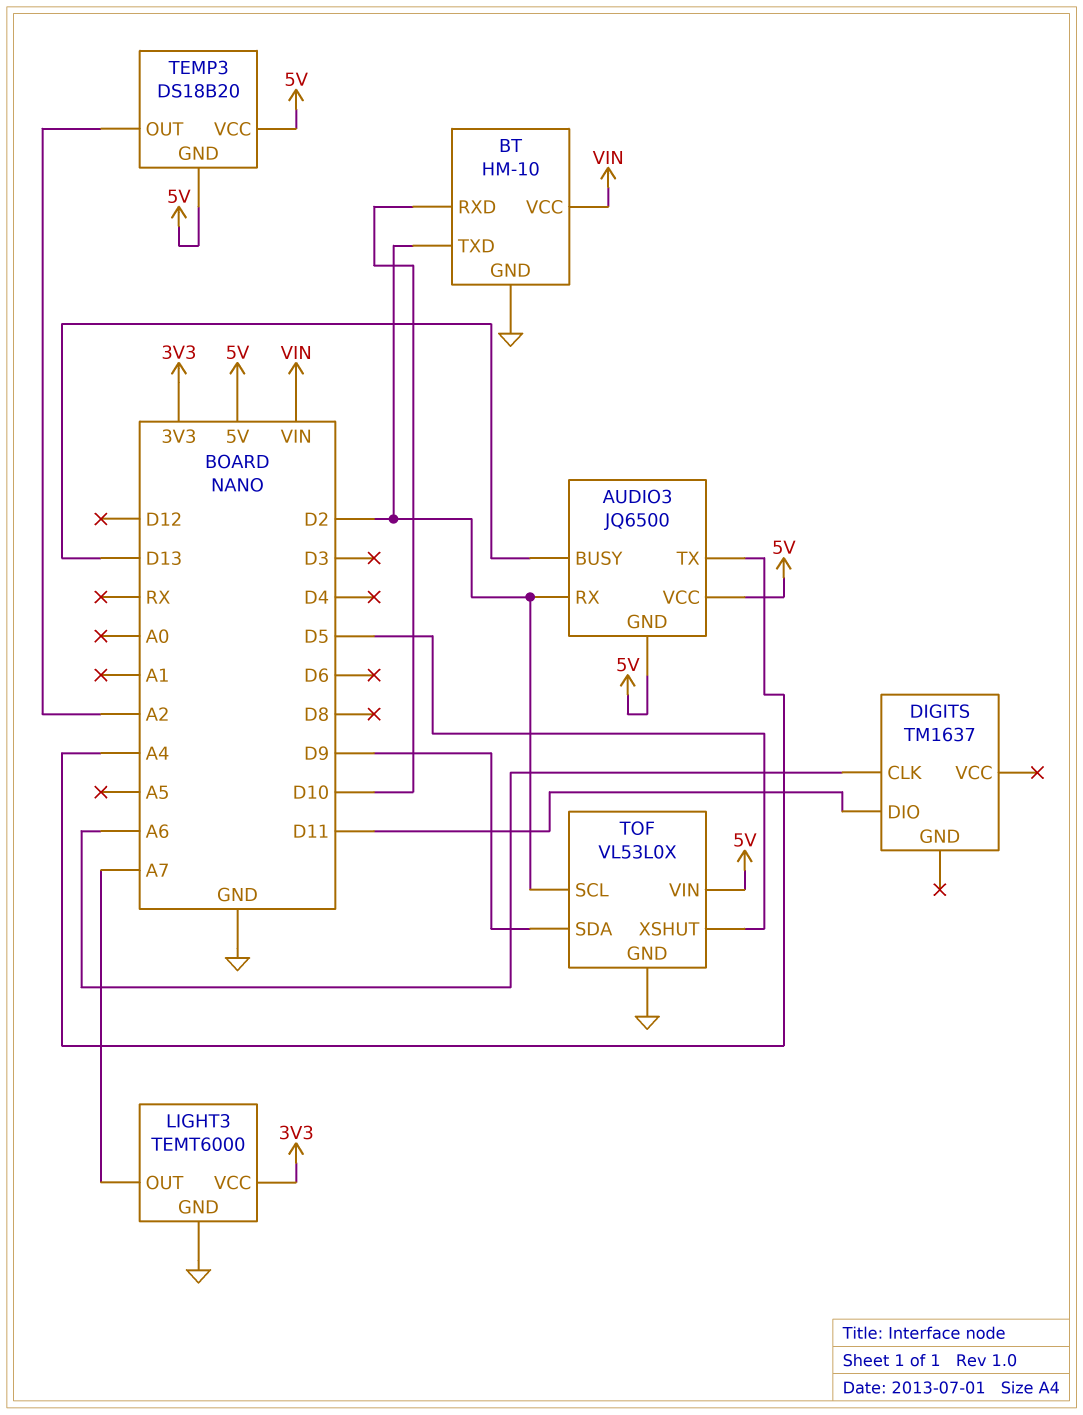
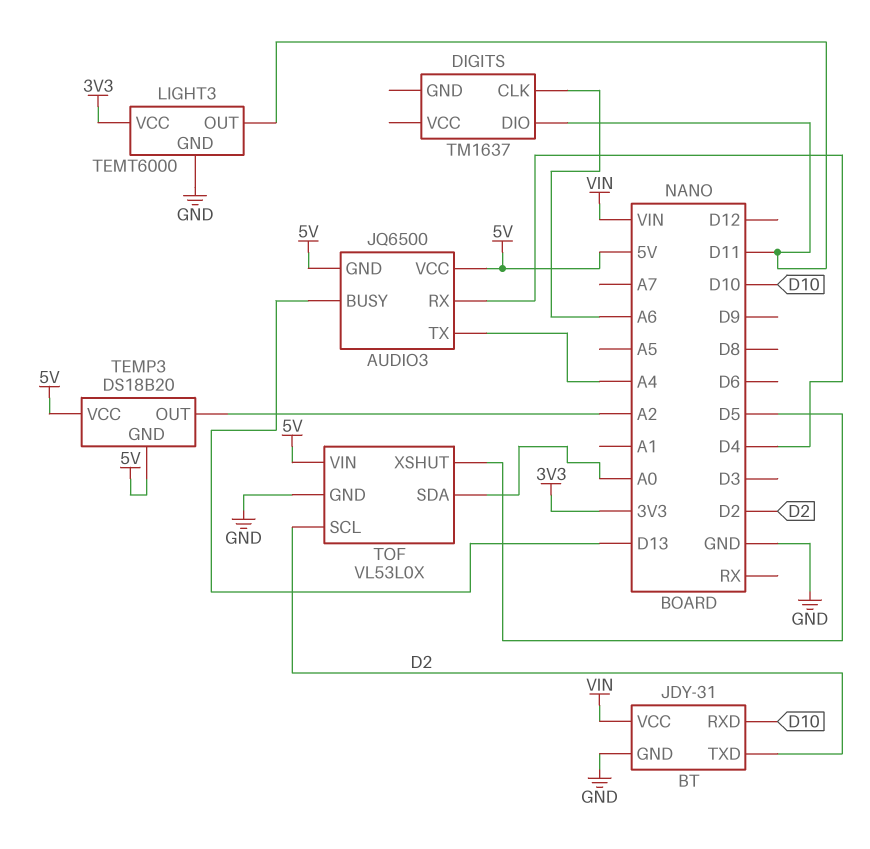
AUDIO3 pin RX: D2 -> D4
BT: HM-10 -> JDY-31
LIGHT3 pin OUT: A7 -> D11
TOF pin SDA: D9 -> A0

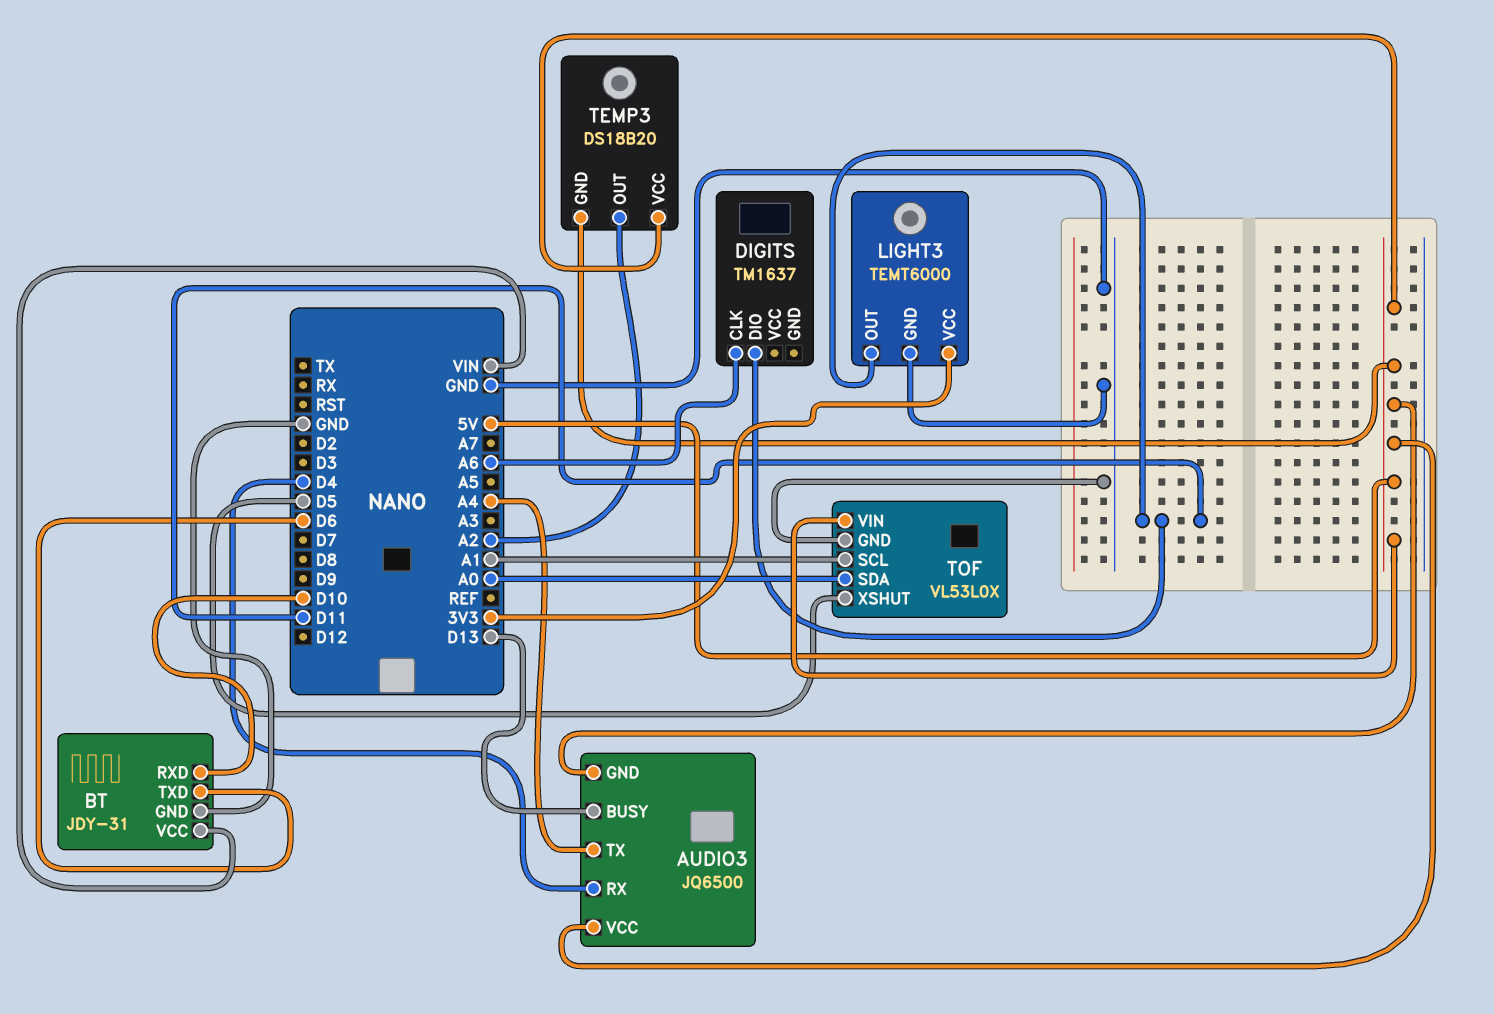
BT pin TXD: D2 -> D6
TOF pin SCL: D2 -> A1

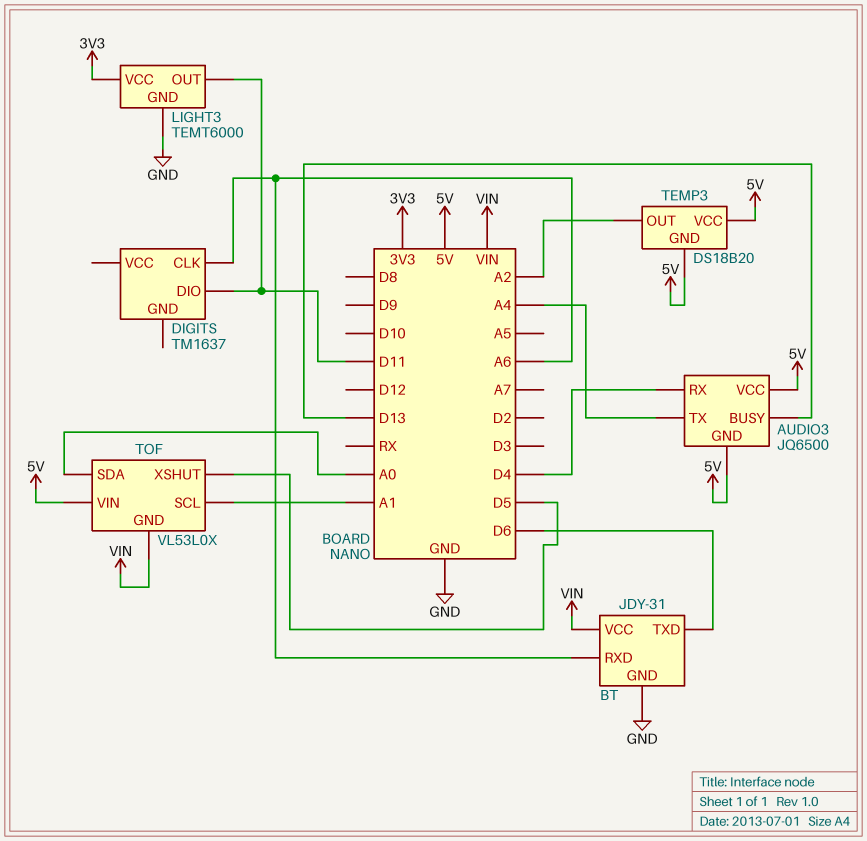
BT pin RXD: D10 -> A6
TOF pin GND: GND -> VIN

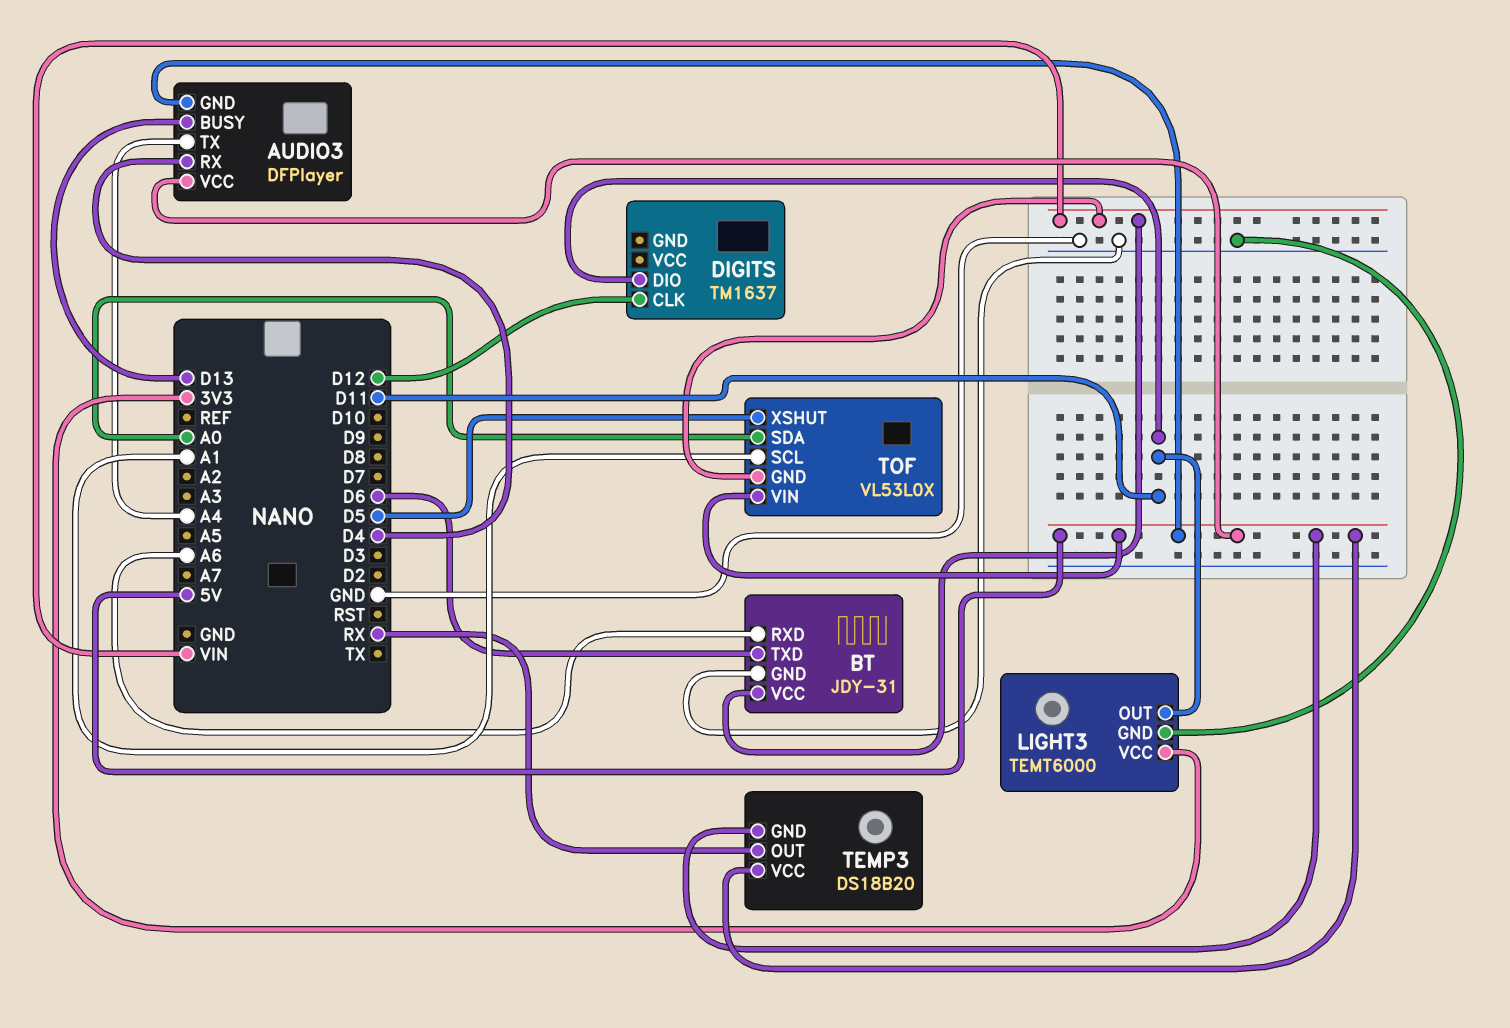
AUDIO3: JQ6500 -> DFPlayer
DIGITS pin CLK: A6 -> D12
TEMP3 pin OUT: A2 -> RX

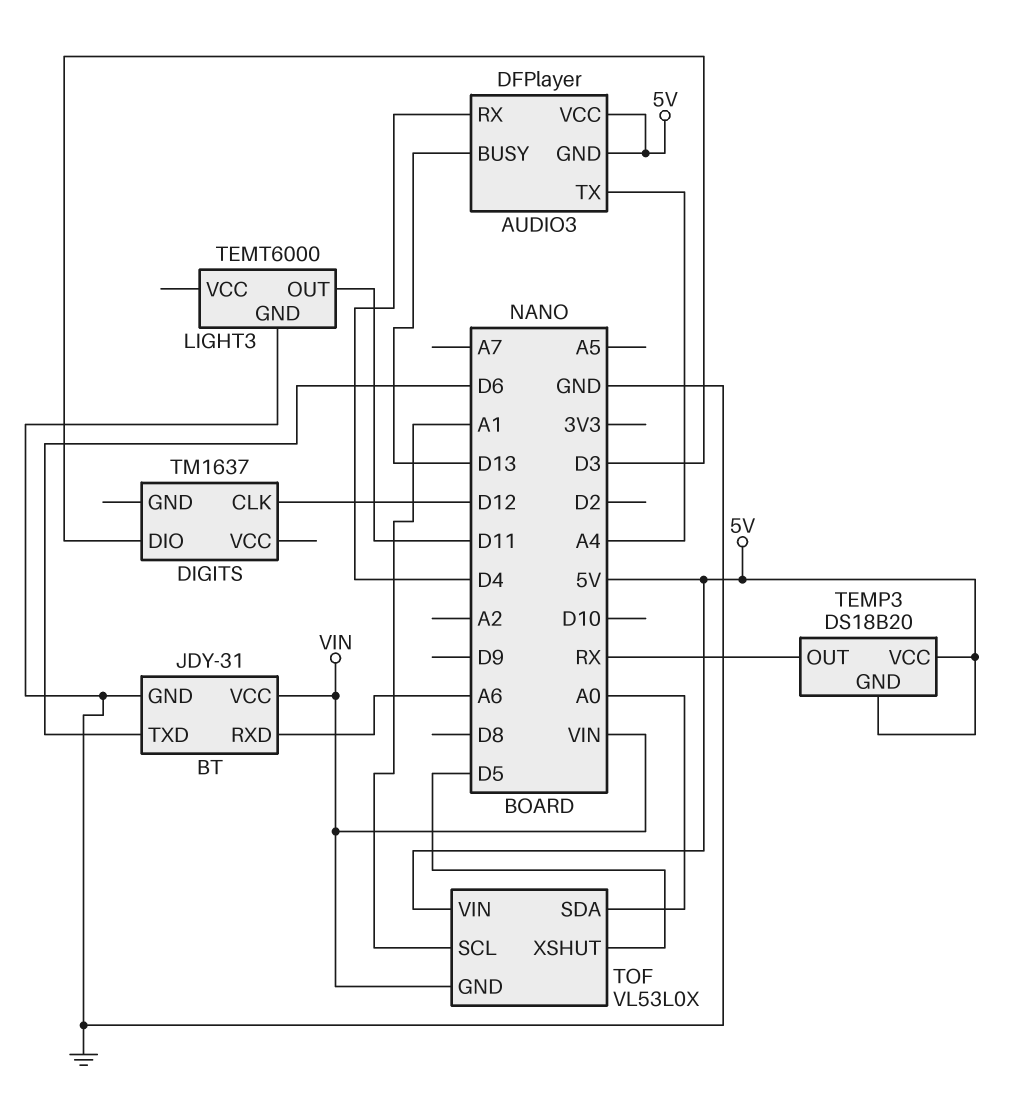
DIGITS pin DIO: D11 -> D3
LIGHT3 pin VCC: 3V3 -> none

